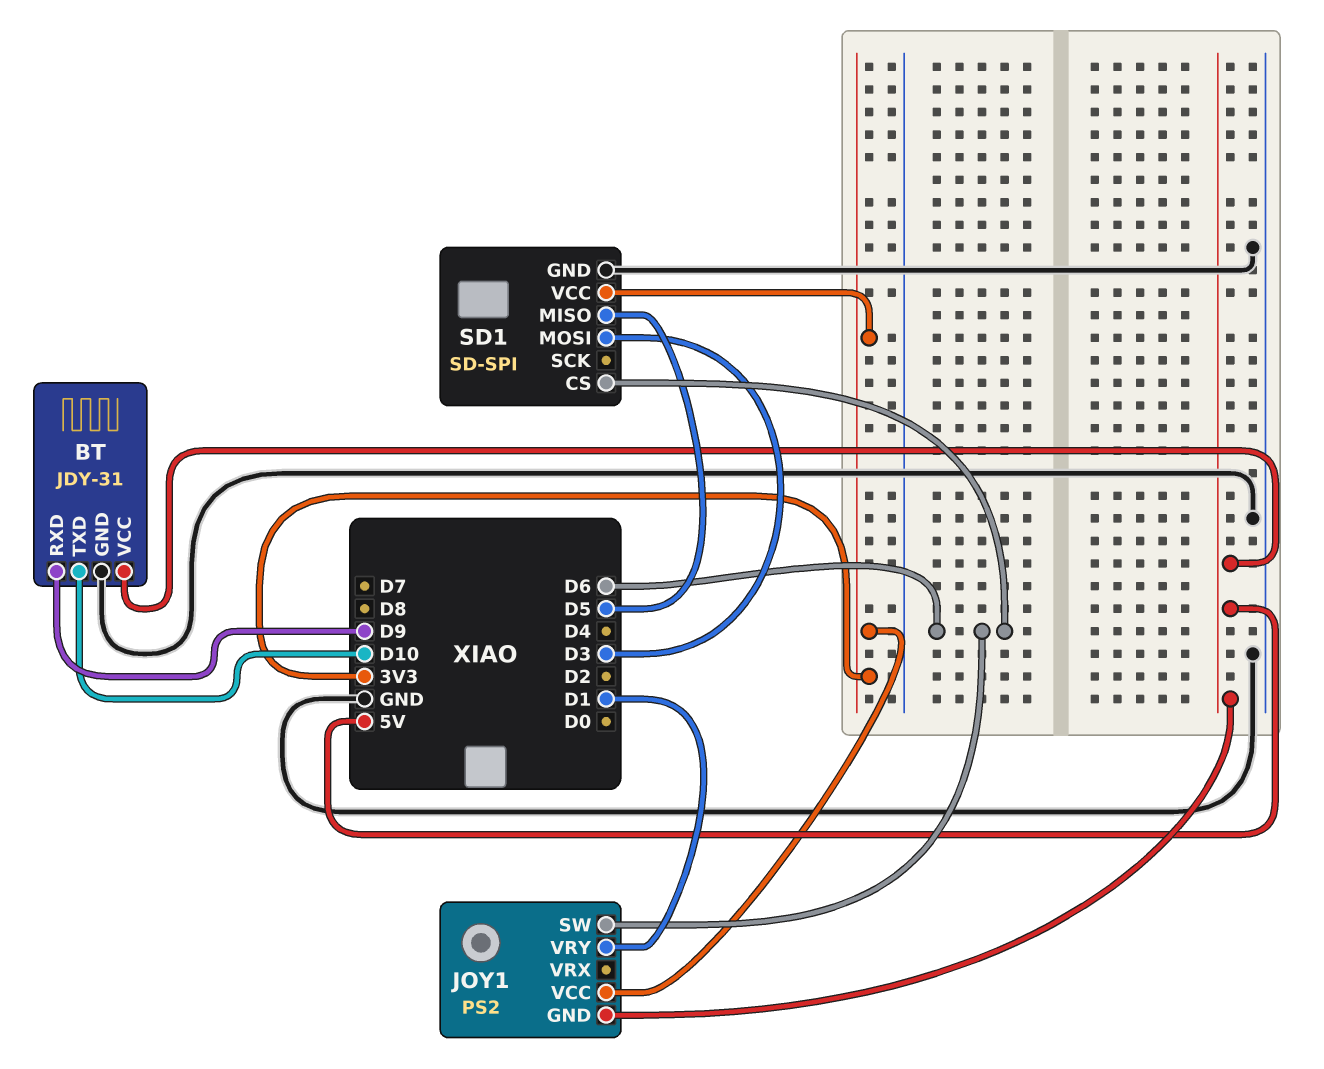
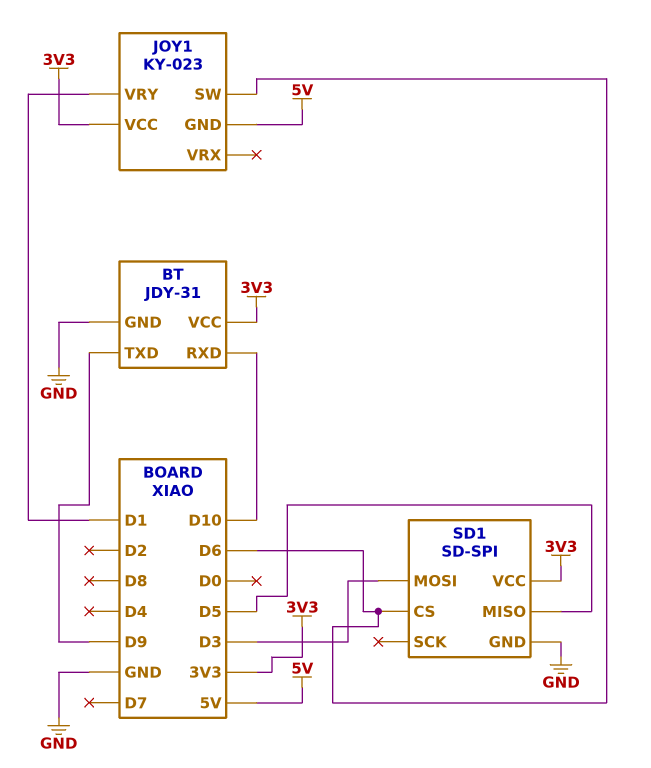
BT pin RXD: D9 -> D10
BT pin TXD: D10 -> D9
BT pin VCC: 5V -> 3V3
JOY1: PS2 -> KY-023

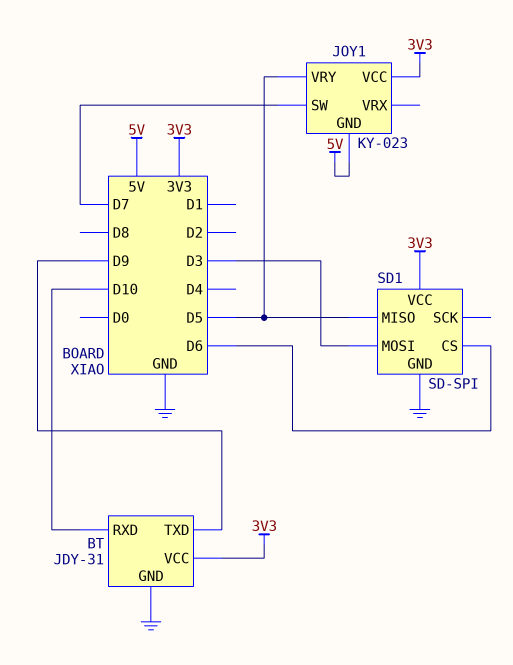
JOY1 pin SW: D6 -> D7
JOY1 pin VRY: D1 -> D5

